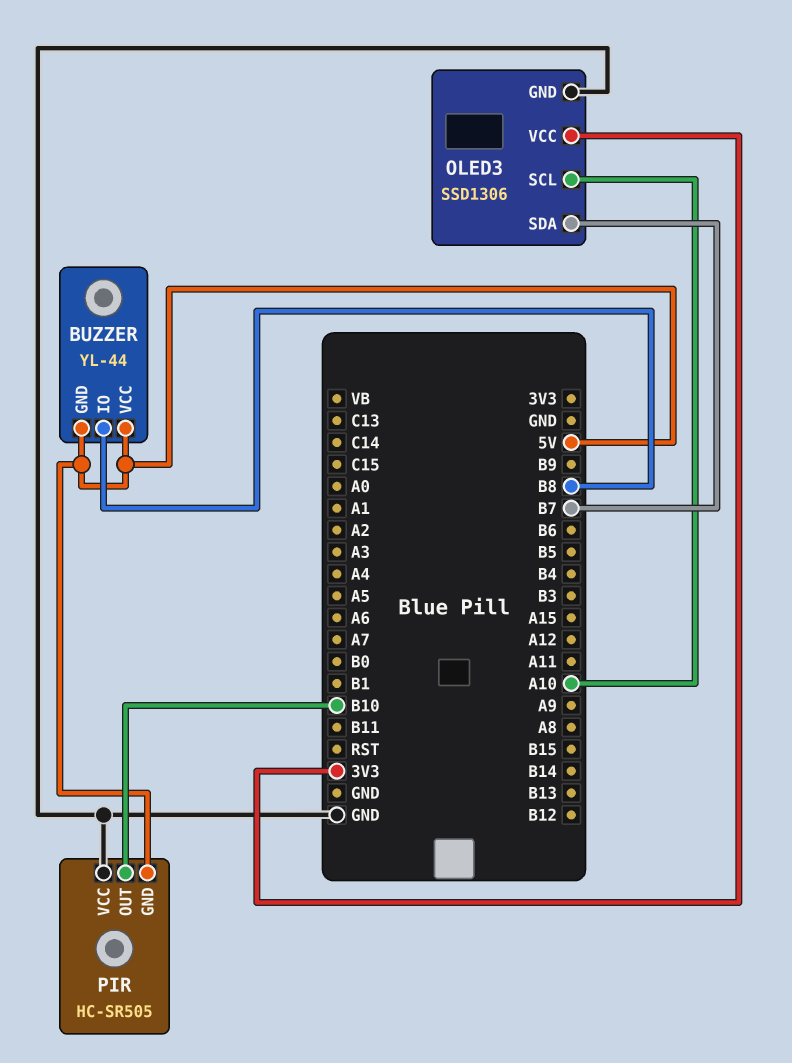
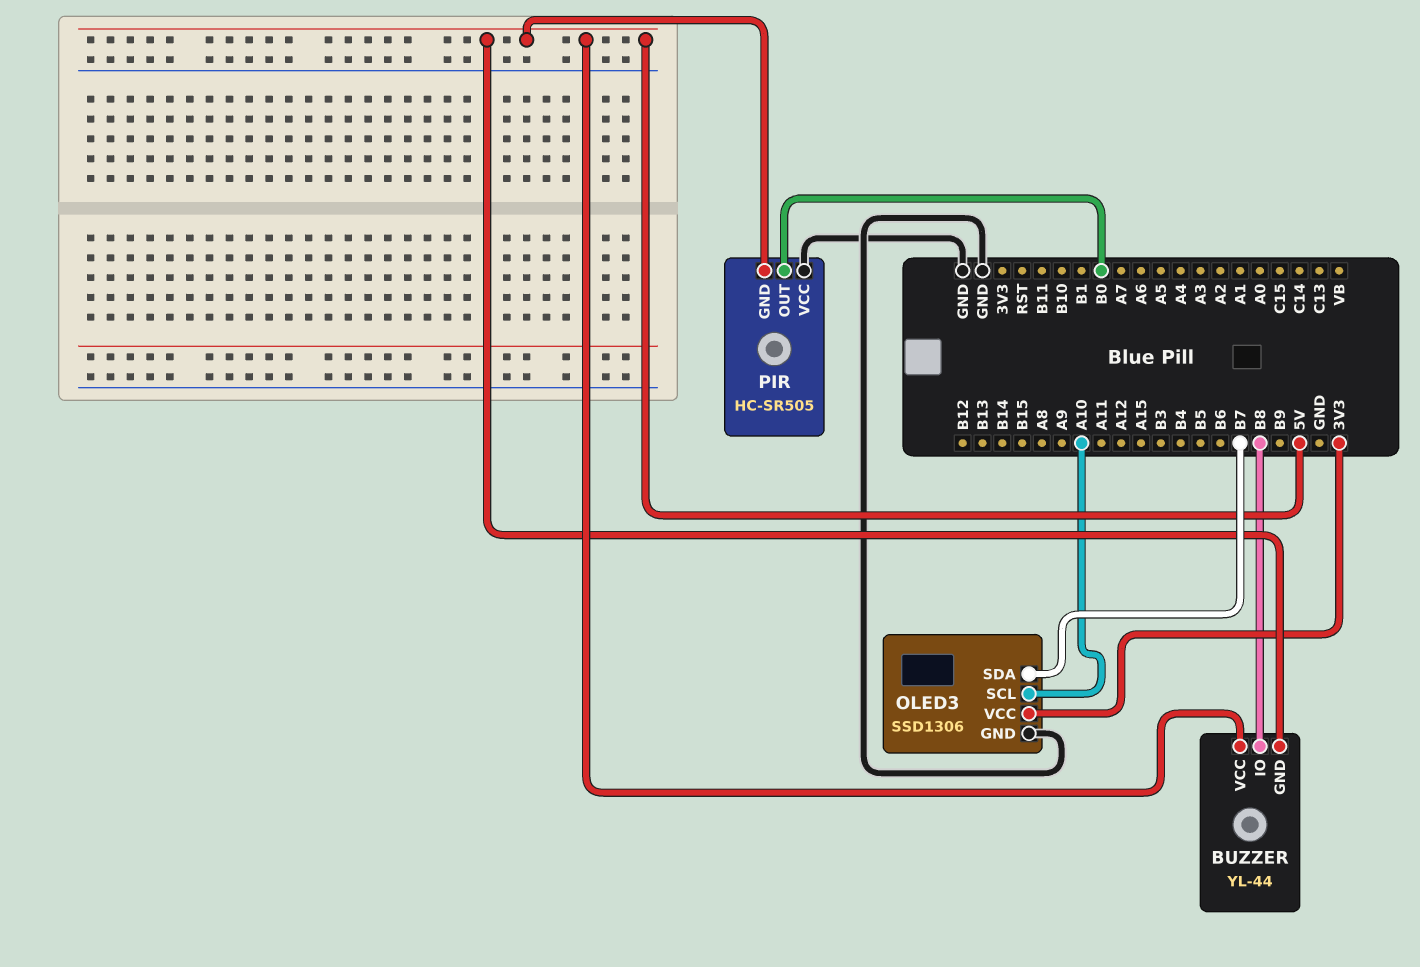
PIR pin OUT: B10 -> B0

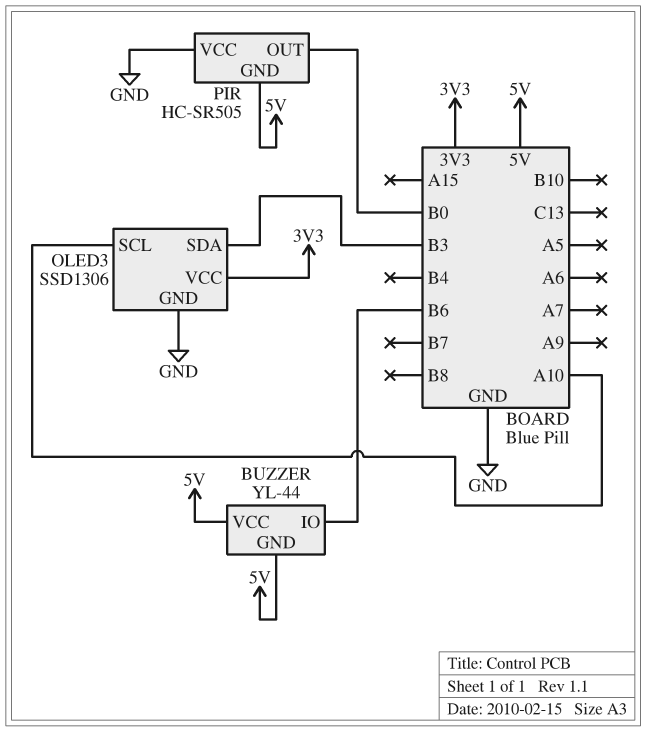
BUZZER pin IO: B8 -> B6
OLED3 pin SDA: B7 -> B3

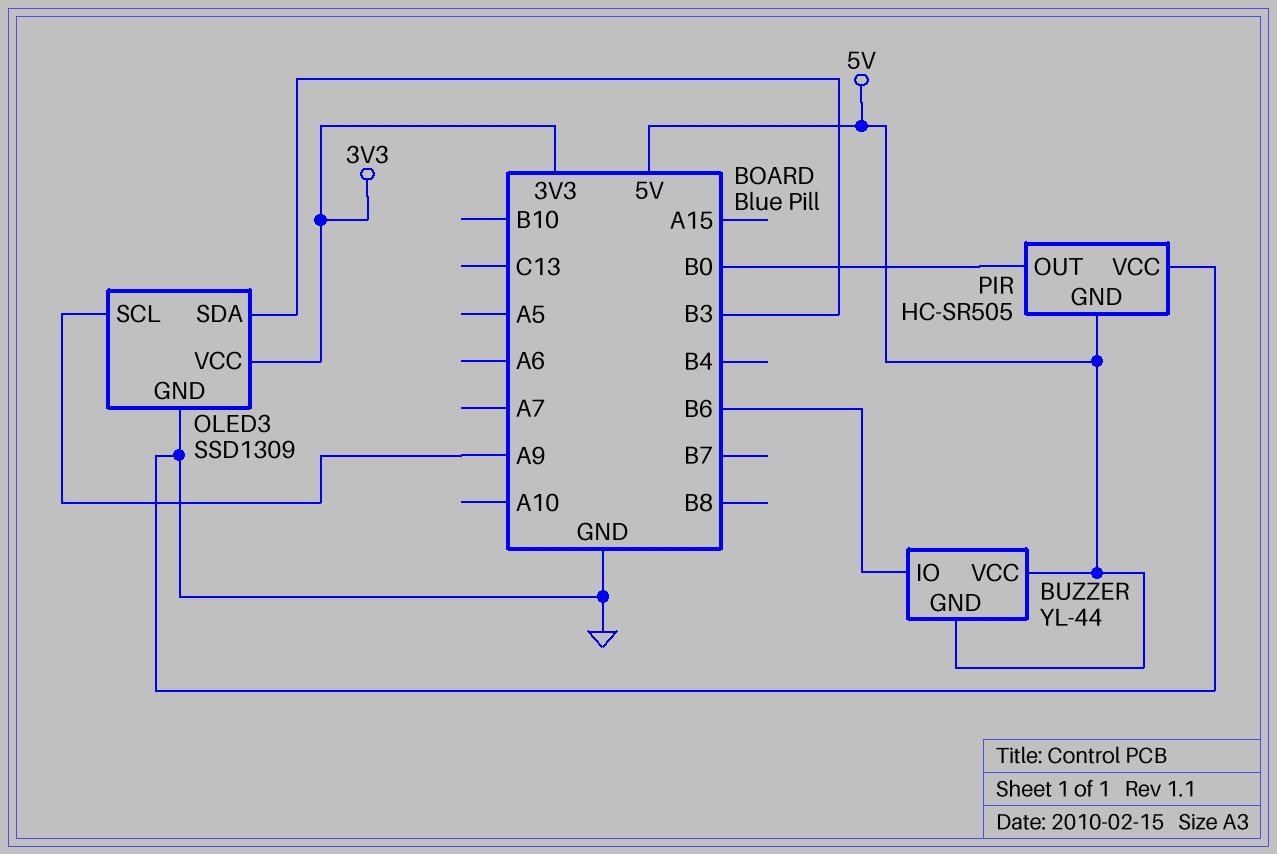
OLED3: SSD1306 -> SSD1309
OLED3 pin SCL: A10 -> A9

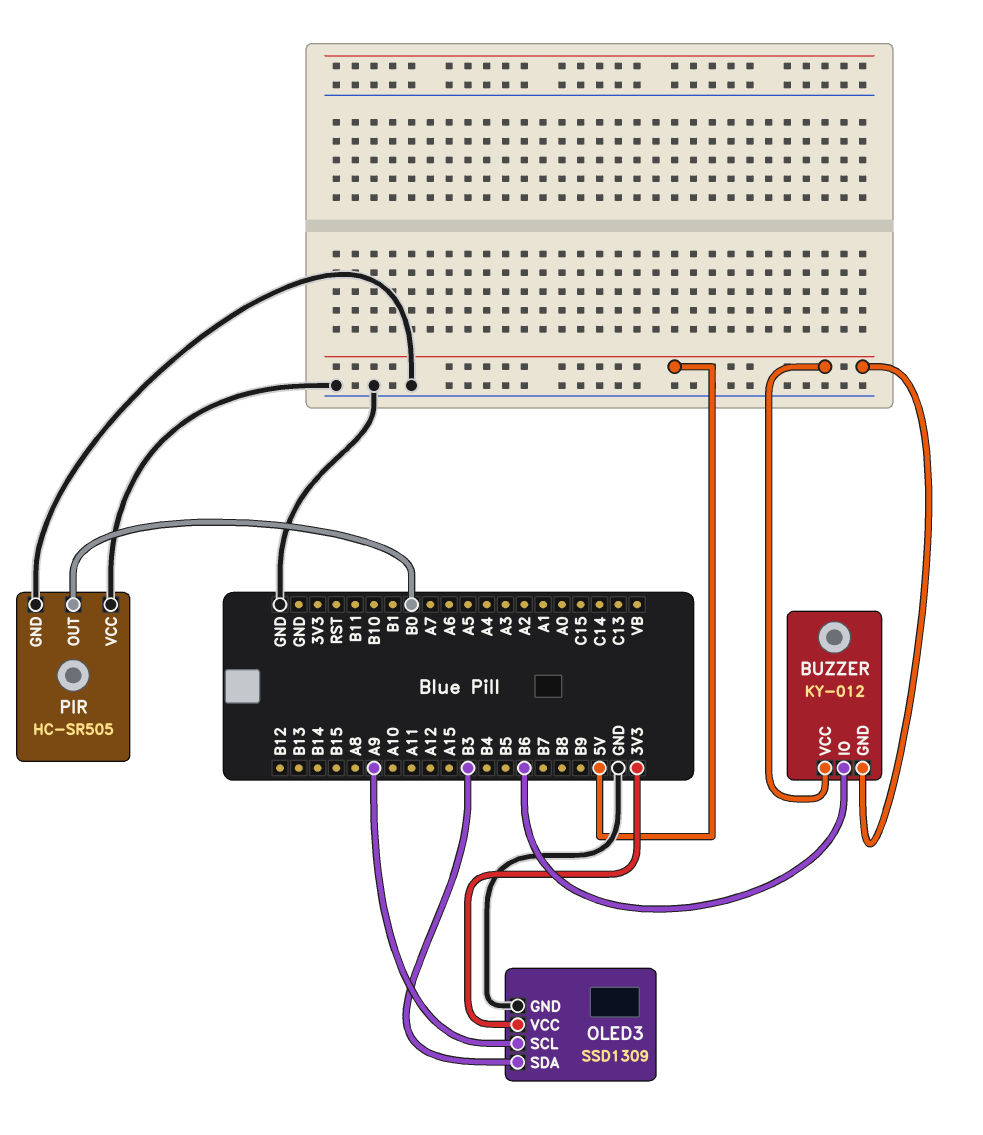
BUZZER: YL-44 -> KY-012
PIR pin GND: 5V -> GND

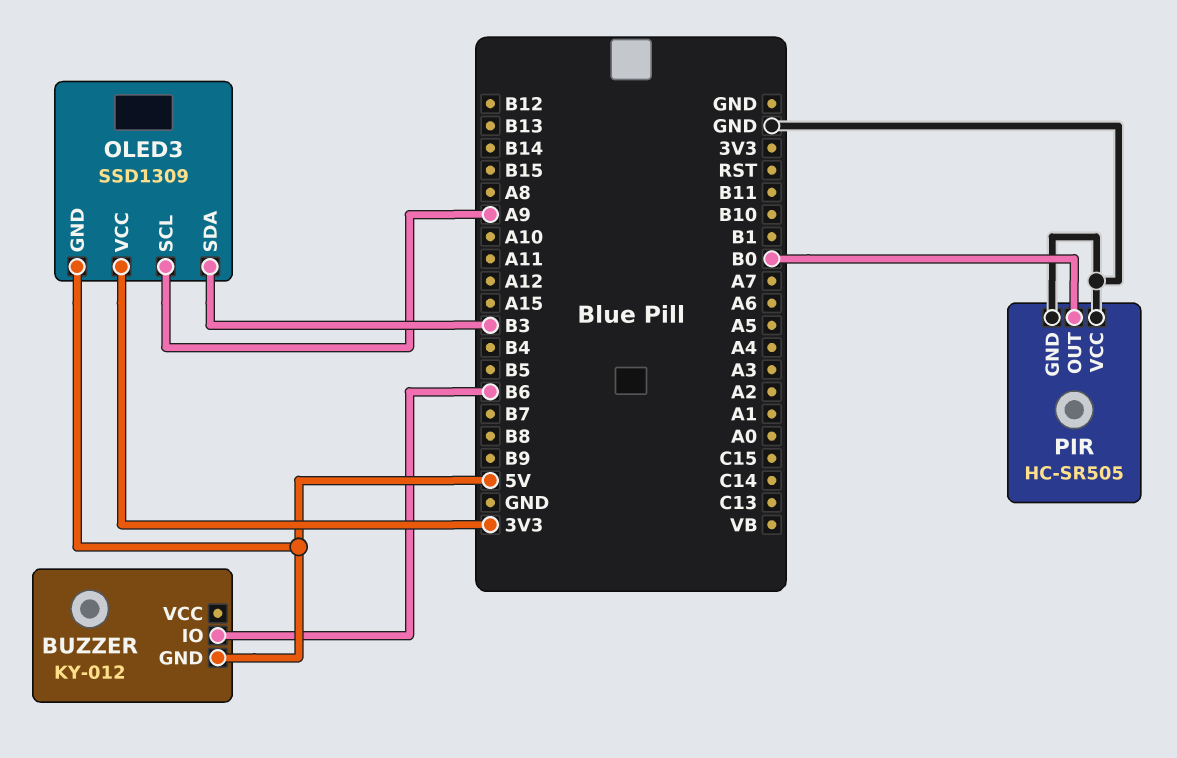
BUZZER pin VCC: 5V -> none
OLED3 pin GND: GND -> 5V

